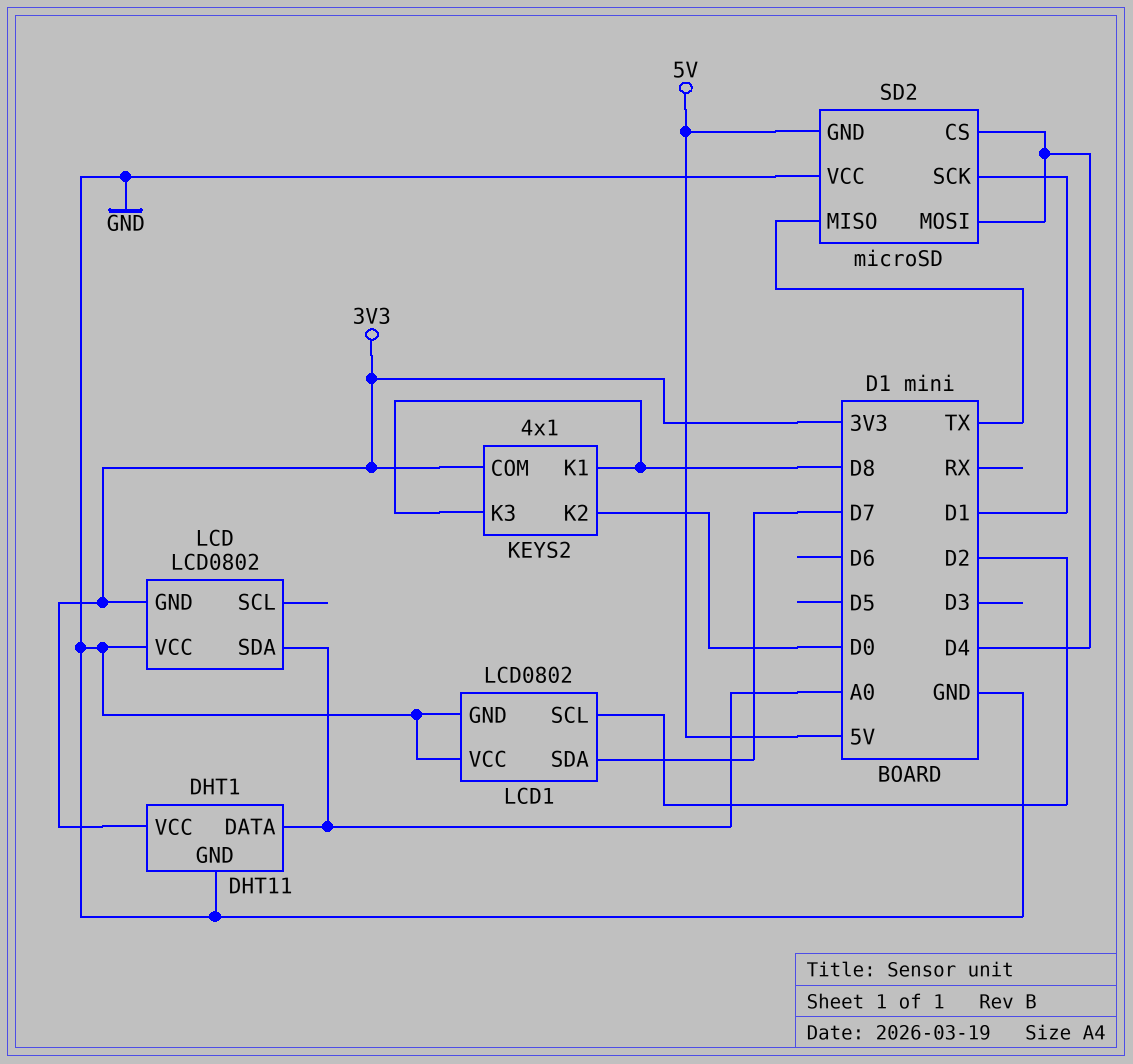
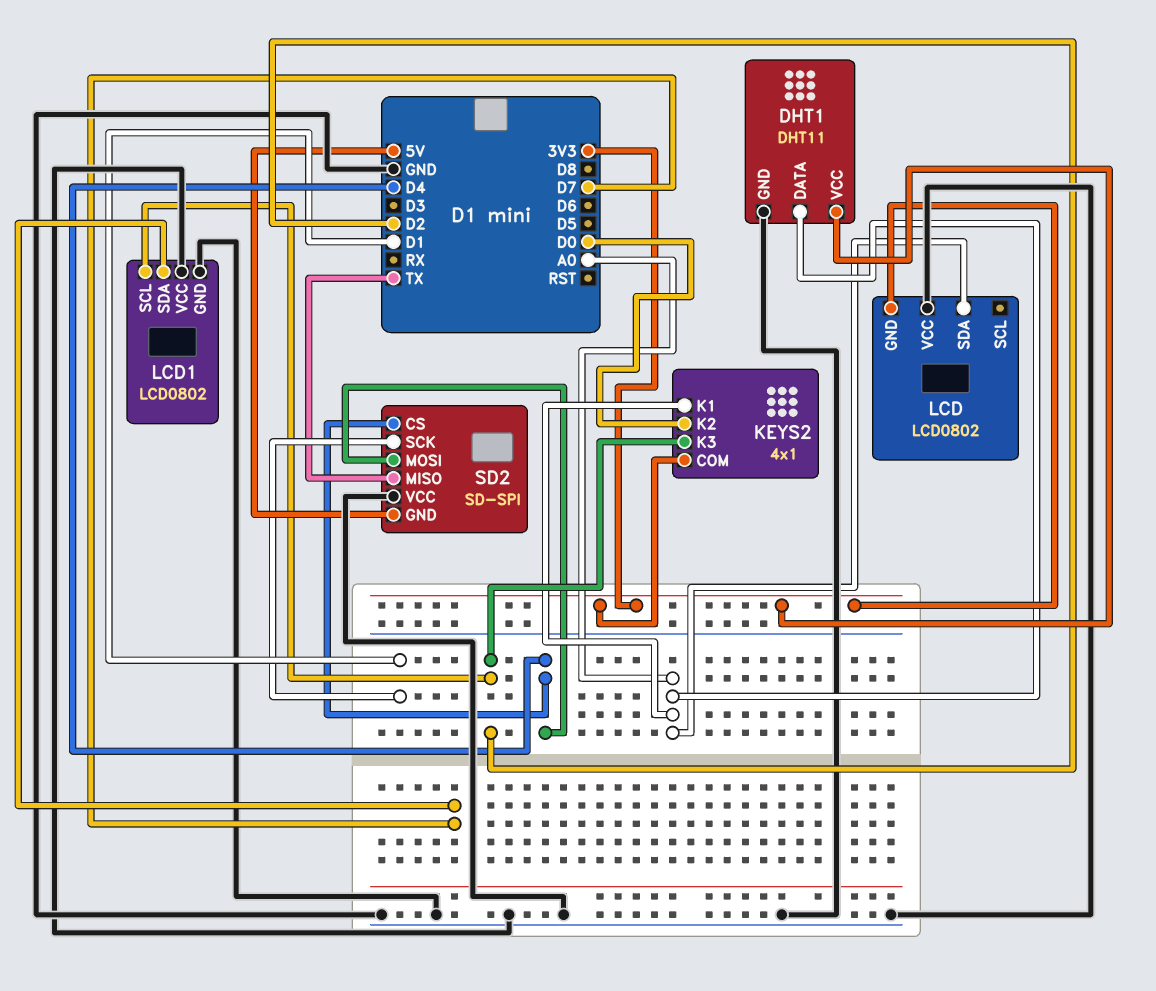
KEYS2 pin K1: D8 -> A0
KEYS2 pin K3: D8 -> D2
SD2: microSD -> SD-SPI

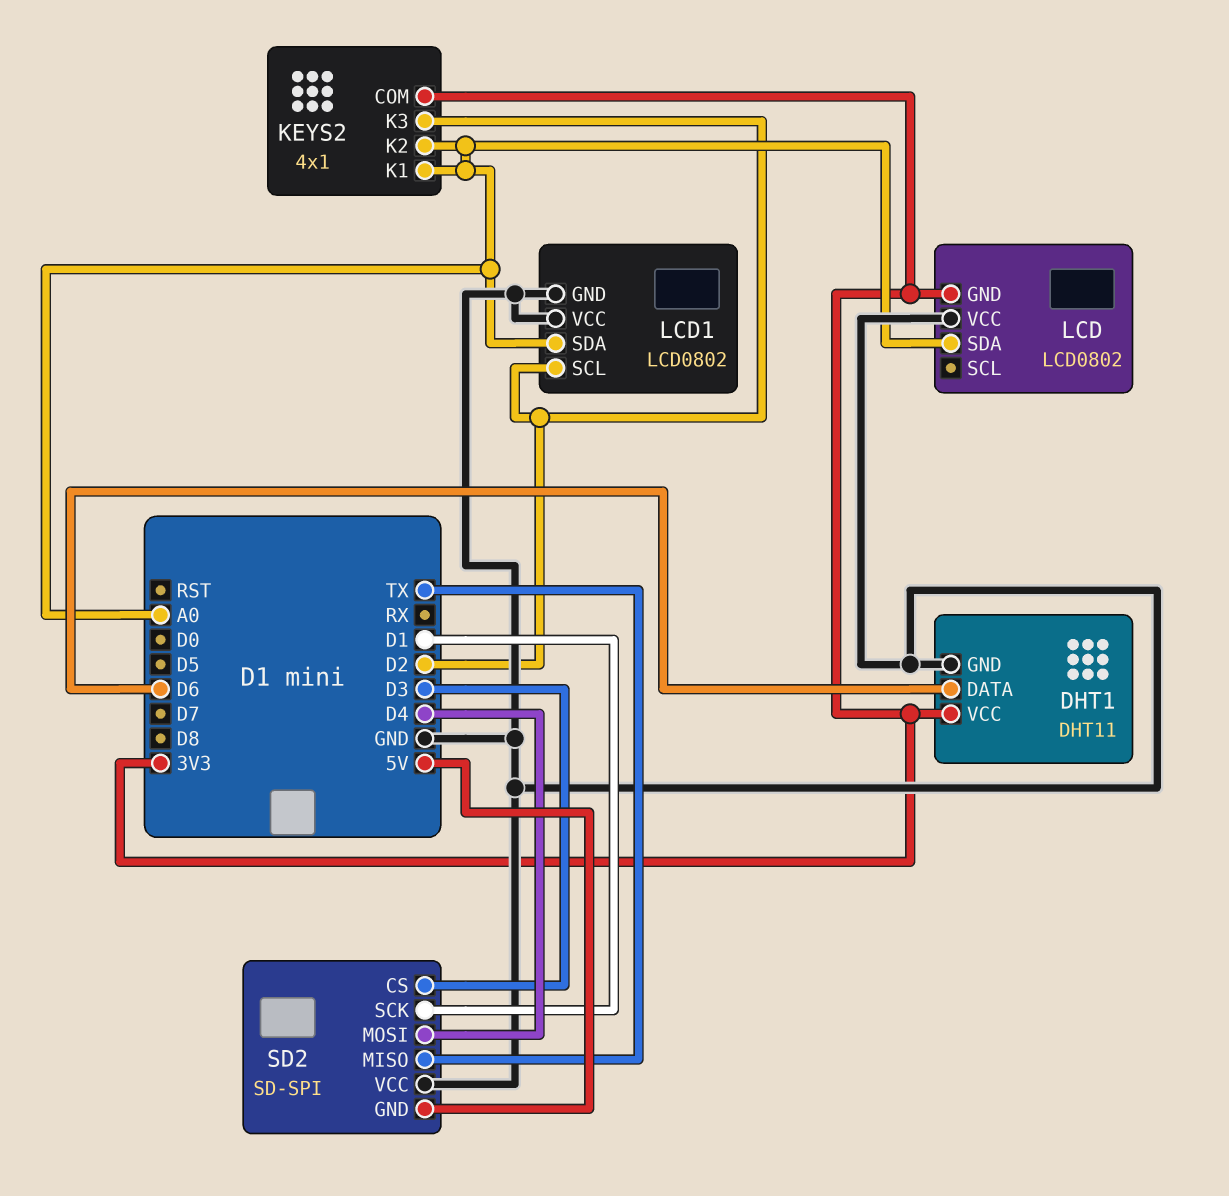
DHT1 pin DATA: A0 -> D6
KEYS2 pin K2: D0 -> A0
LCD1 pin SDA: D7 -> A0
SD2 pin CS: D4 -> D3

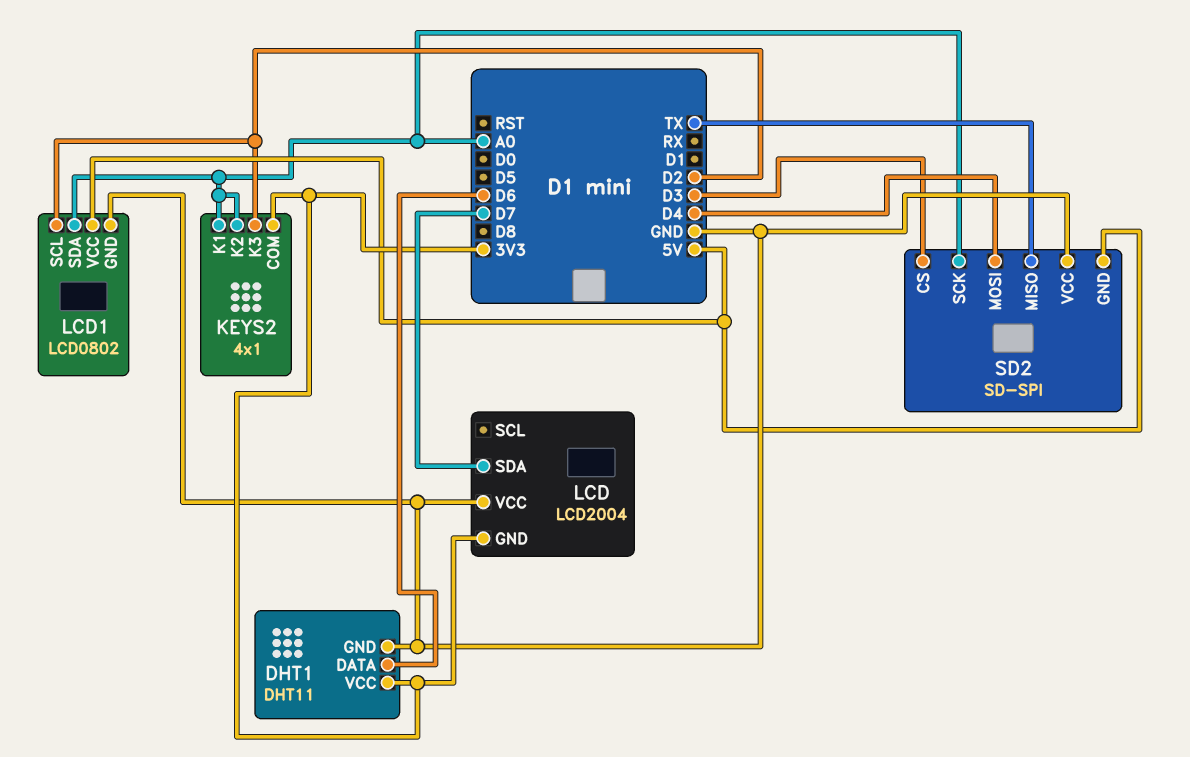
LCD: LCD0802 -> LCD2004
LCD pin SDA: A0 -> D7
LCD1 pin VCC: GND -> 5V
SD2 pin SCK: D1 -> A0

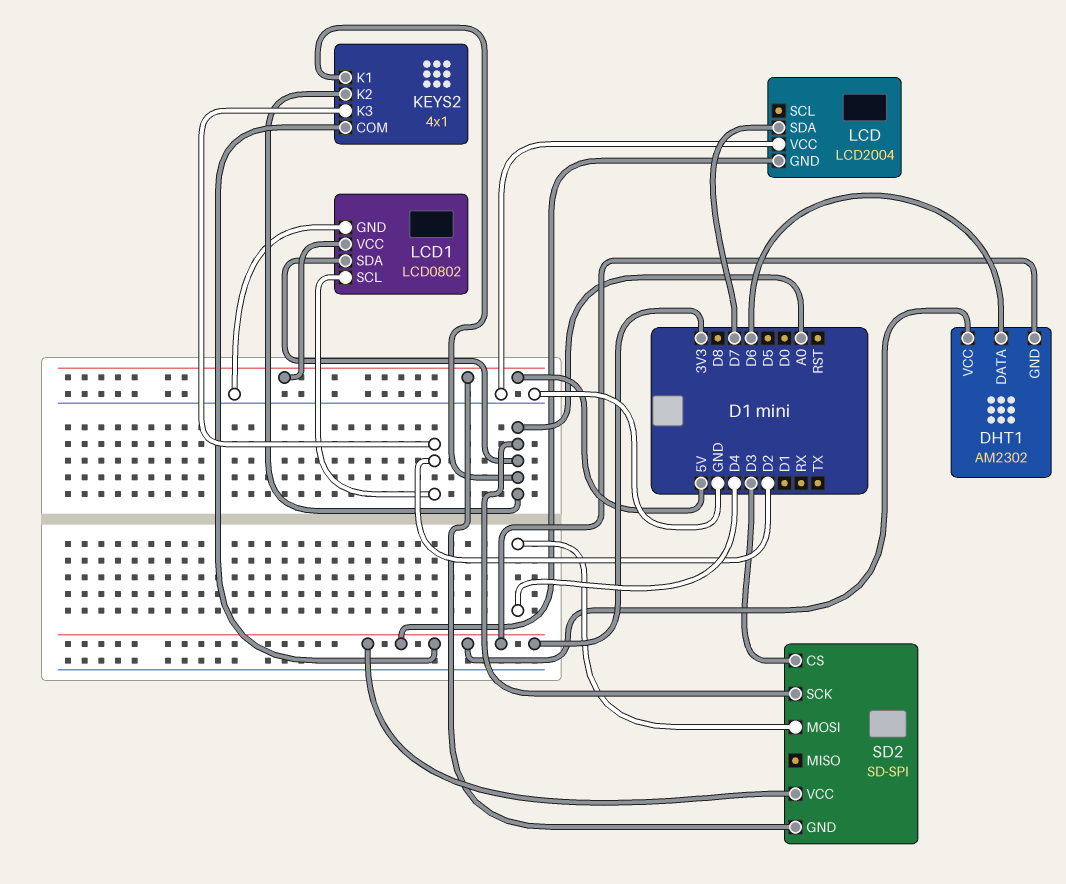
DHT1: DHT11 -> AM2302
DHT1 pin GND: GND -> 3V3
SD2 pin MISO: TX -> none
SD2 pin VCC: GND -> 3V3

